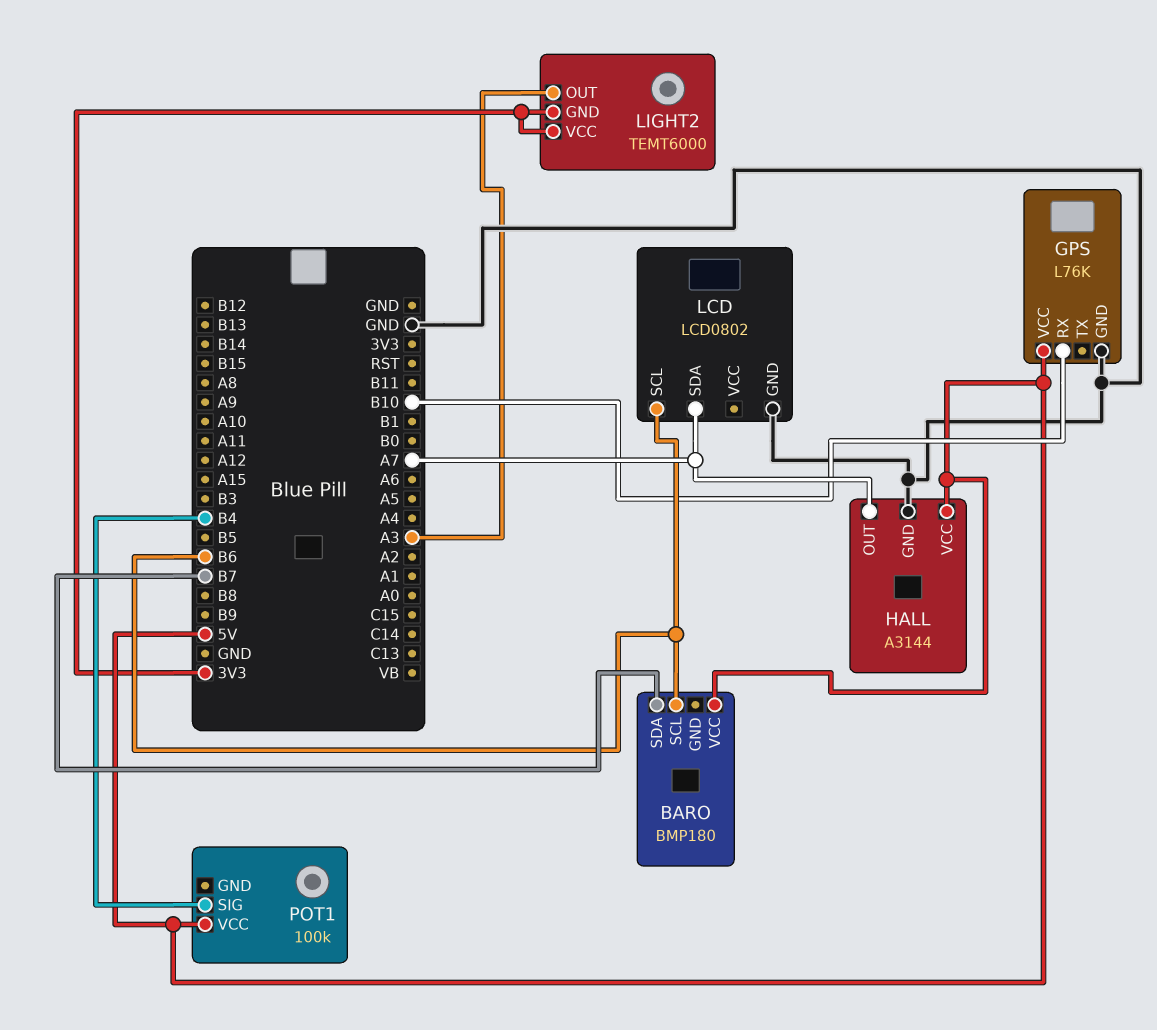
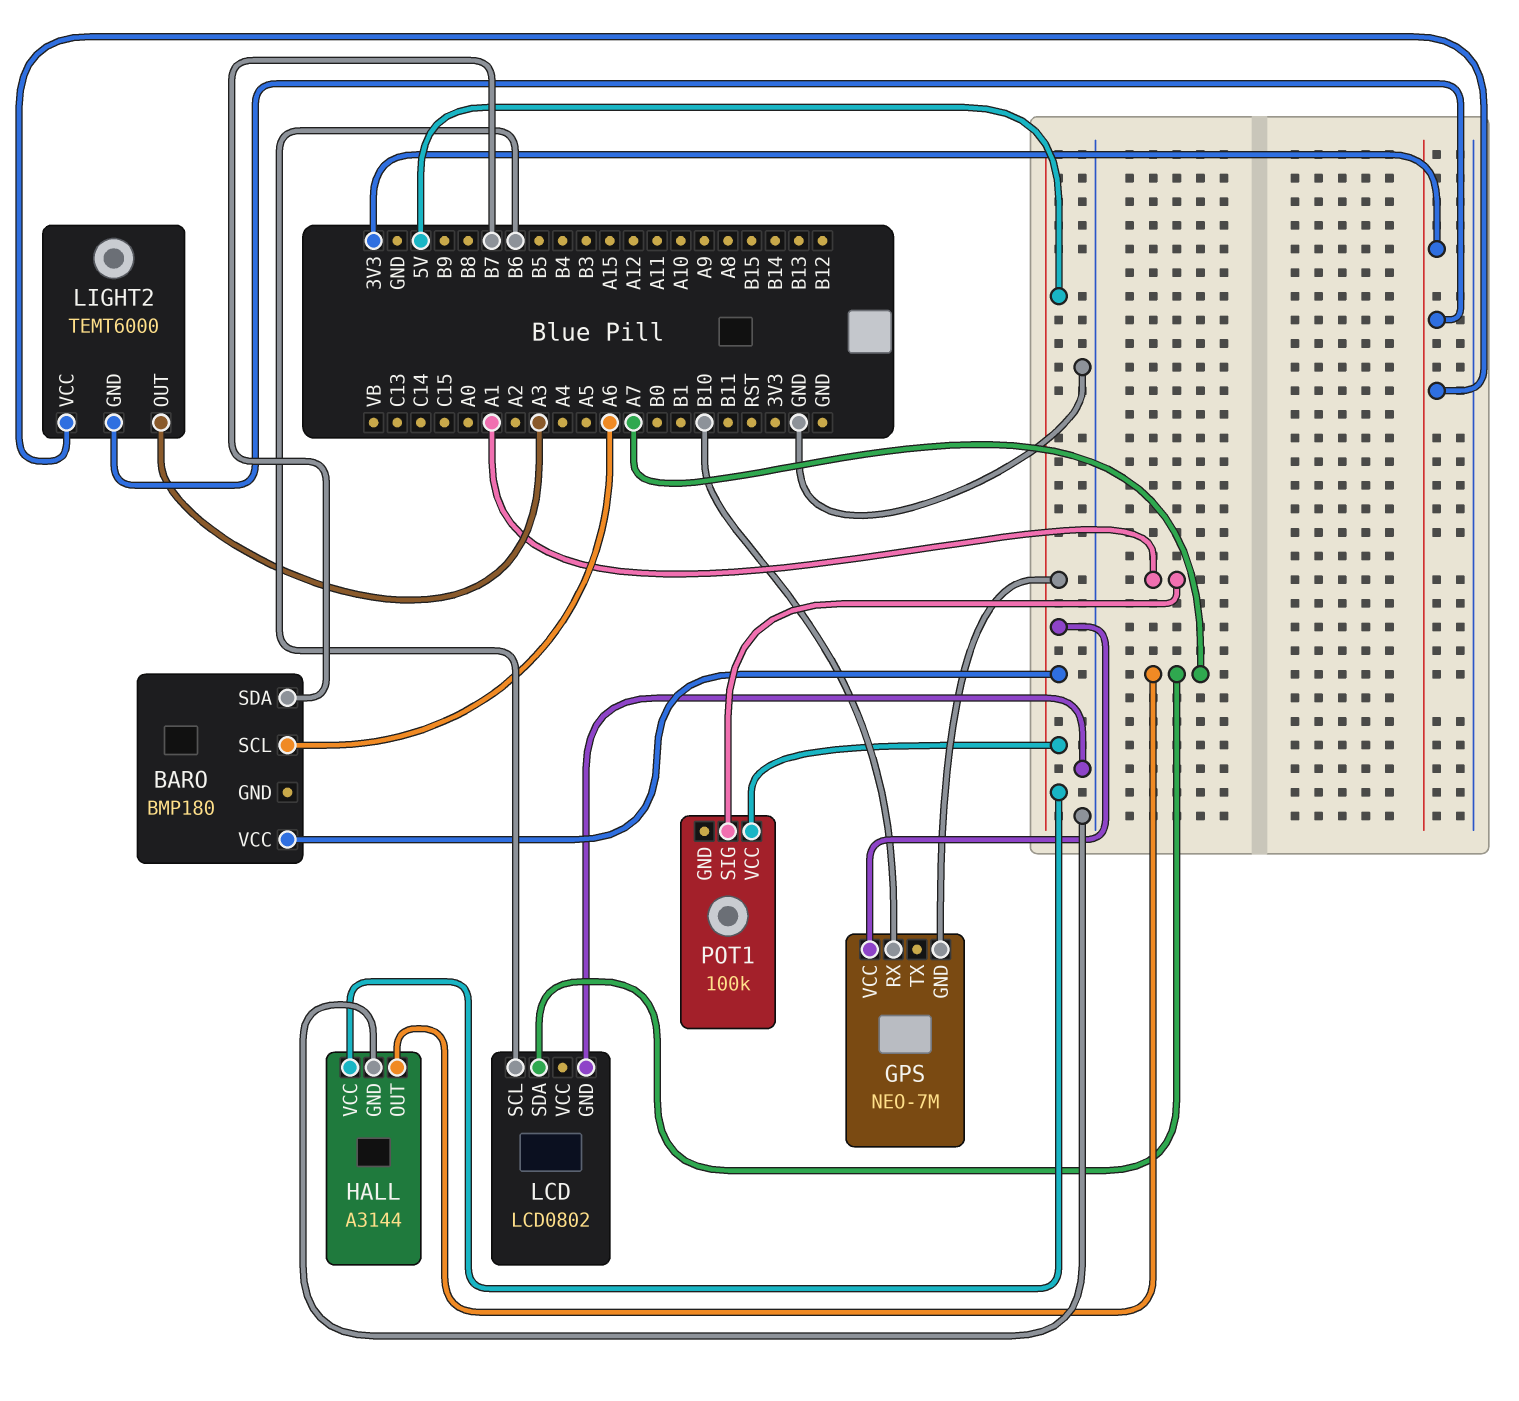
BARO pin SCL: B6 -> A6
GPS: L76K -> NEO-7M
GPS pin GND: GND -> 5V
POT1 pin SIG: B4 -> A1

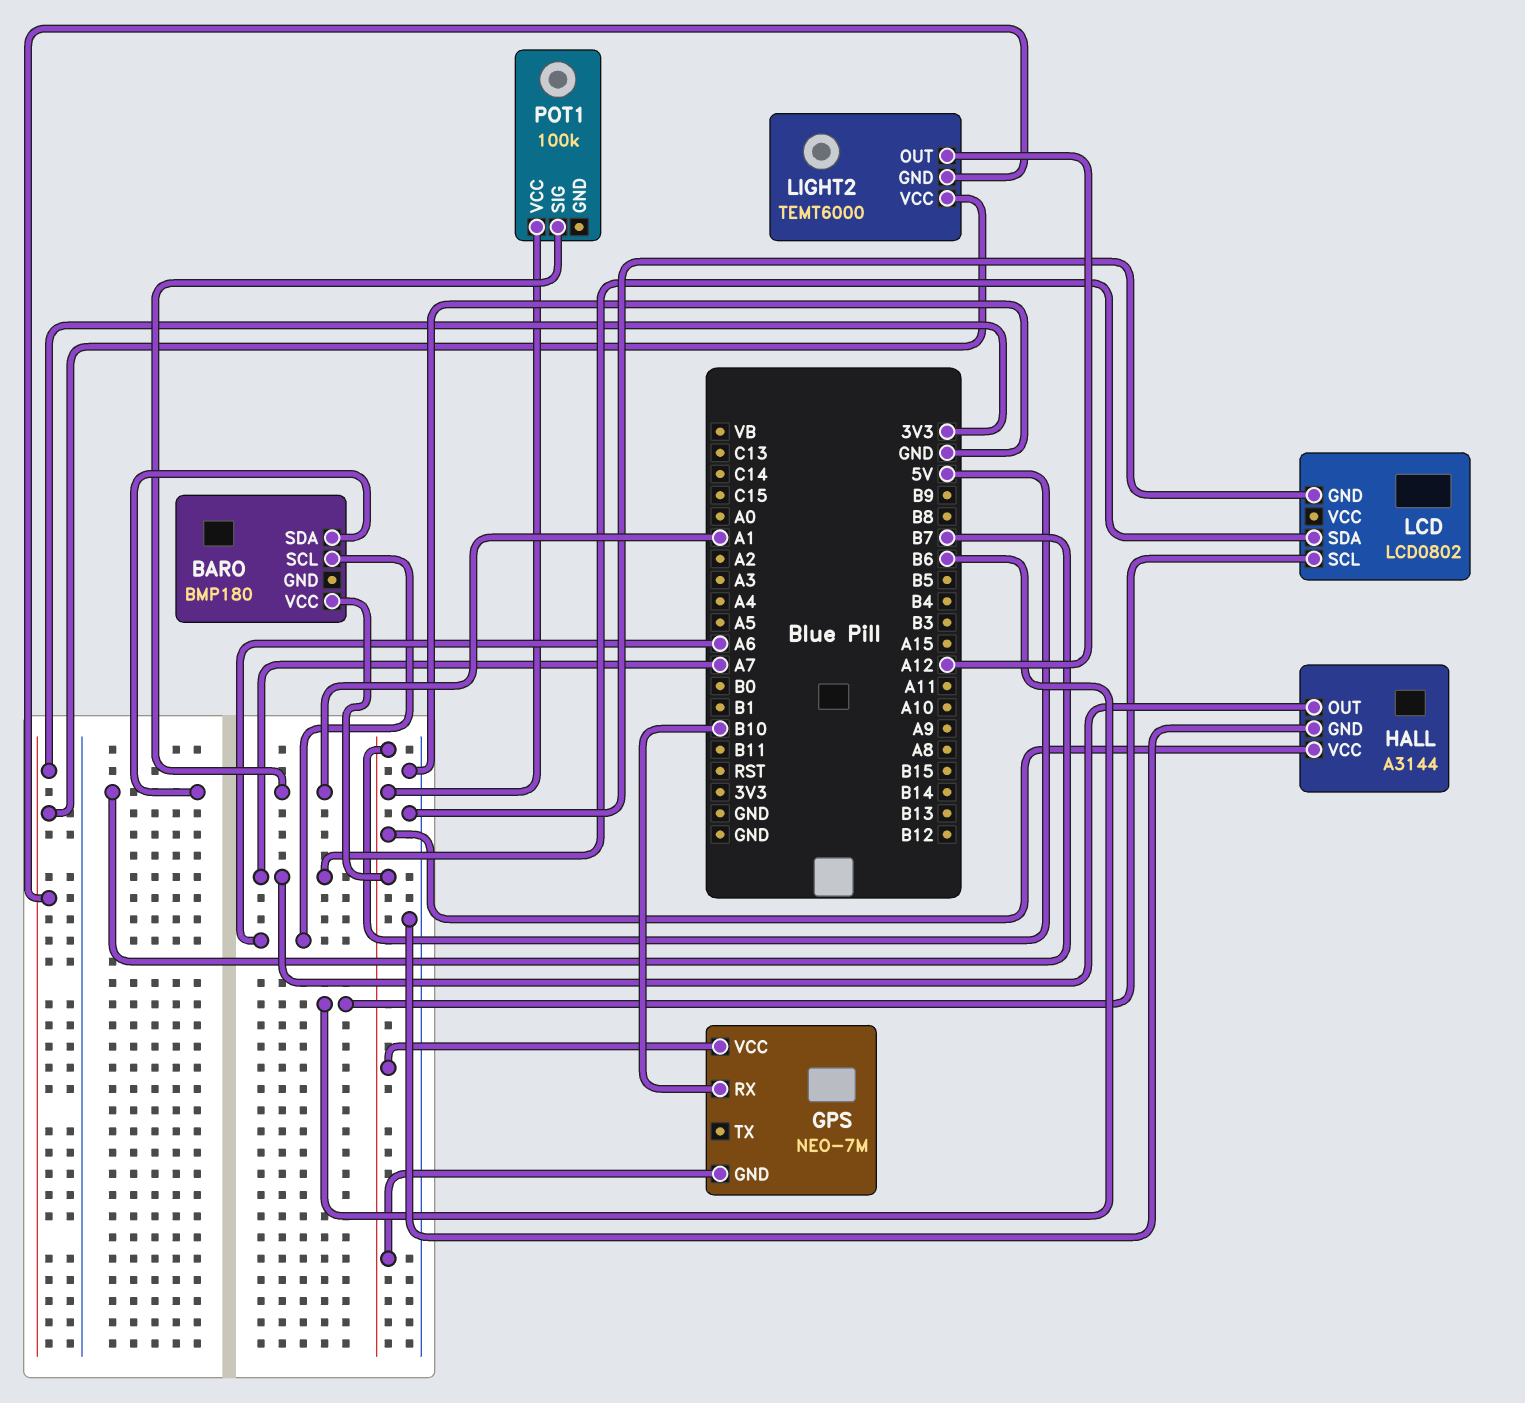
LIGHT2 pin OUT: A3 -> A12

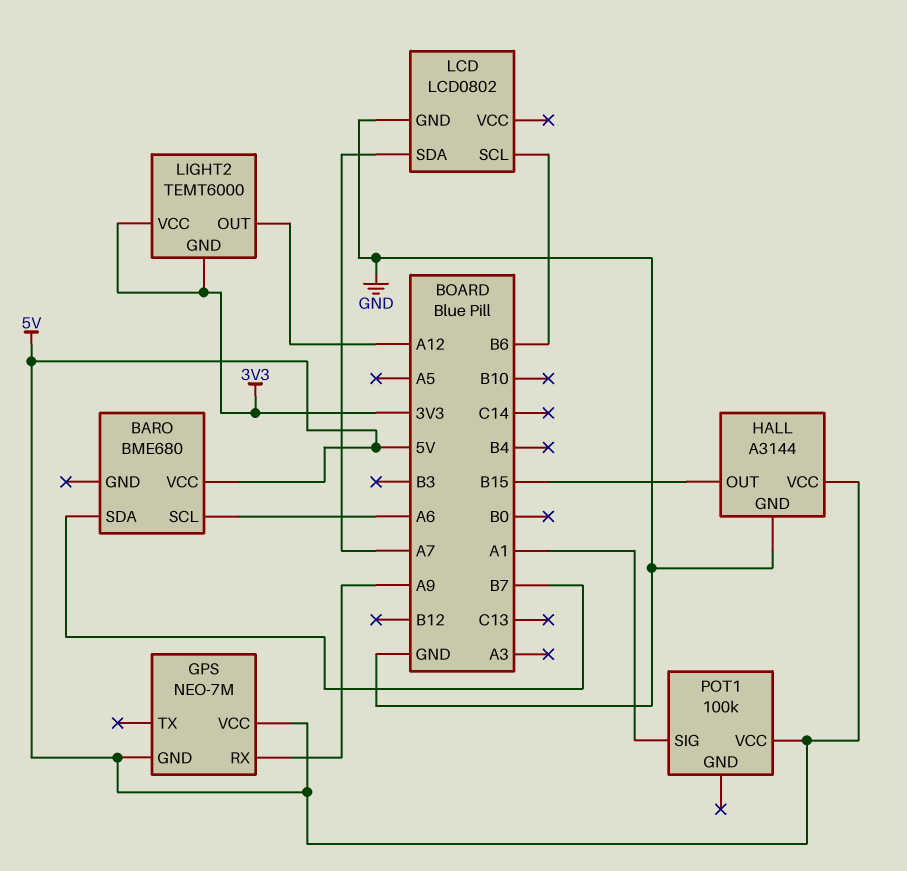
BARO: BMP180 -> BME680
GPS pin RX: B10 -> A9
HALL pin OUT: A7 -> B15

